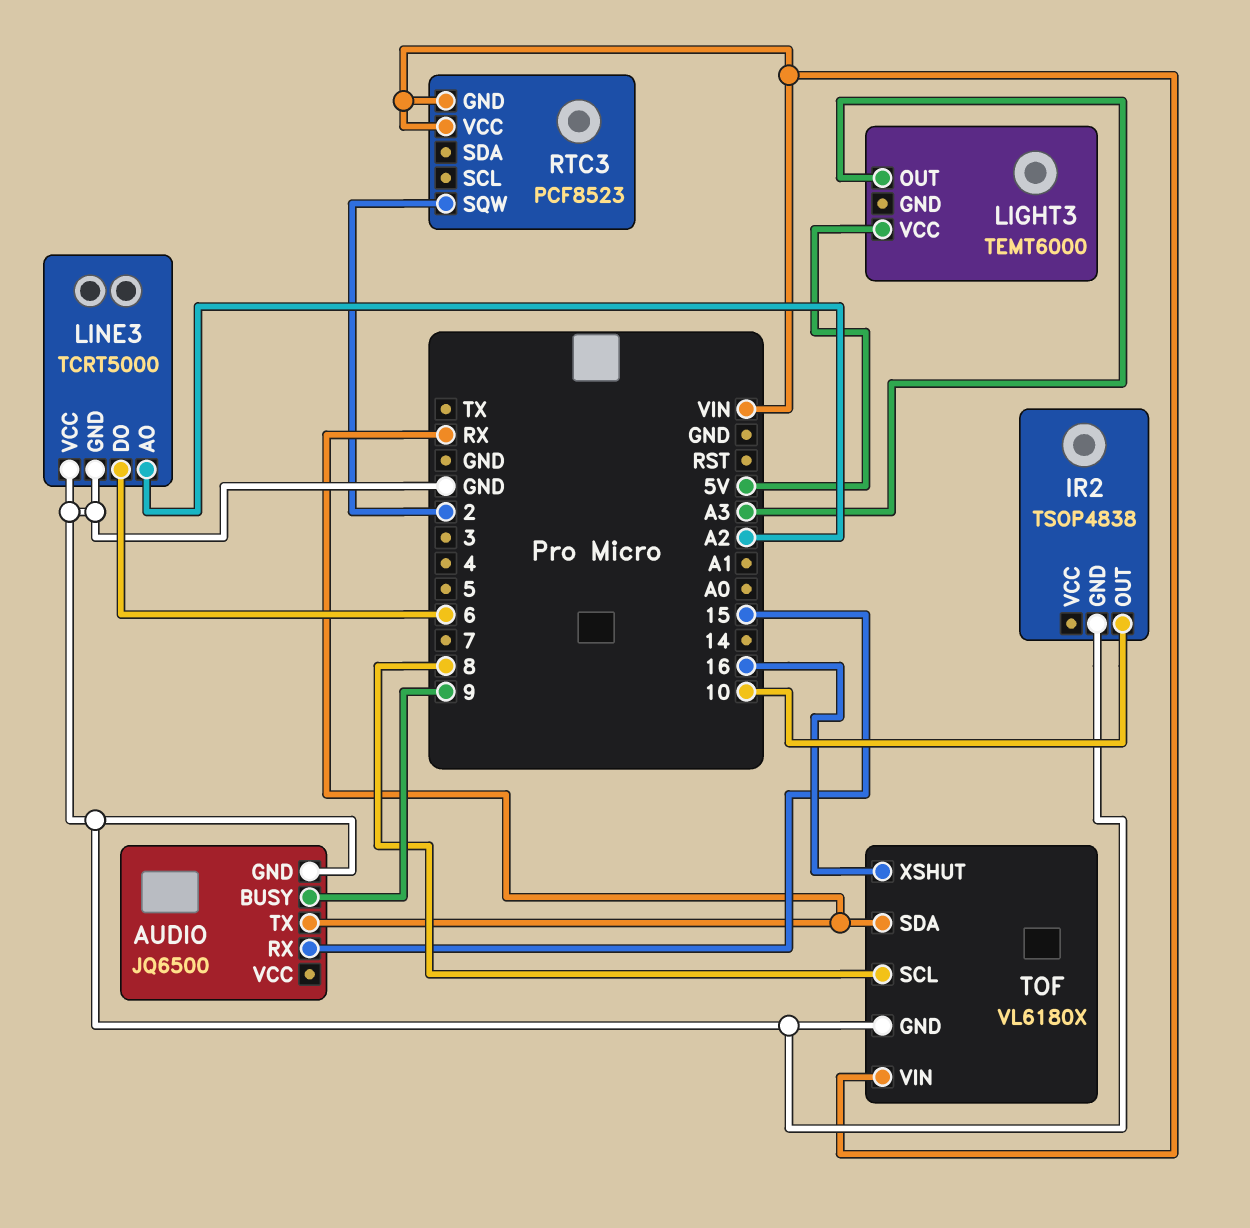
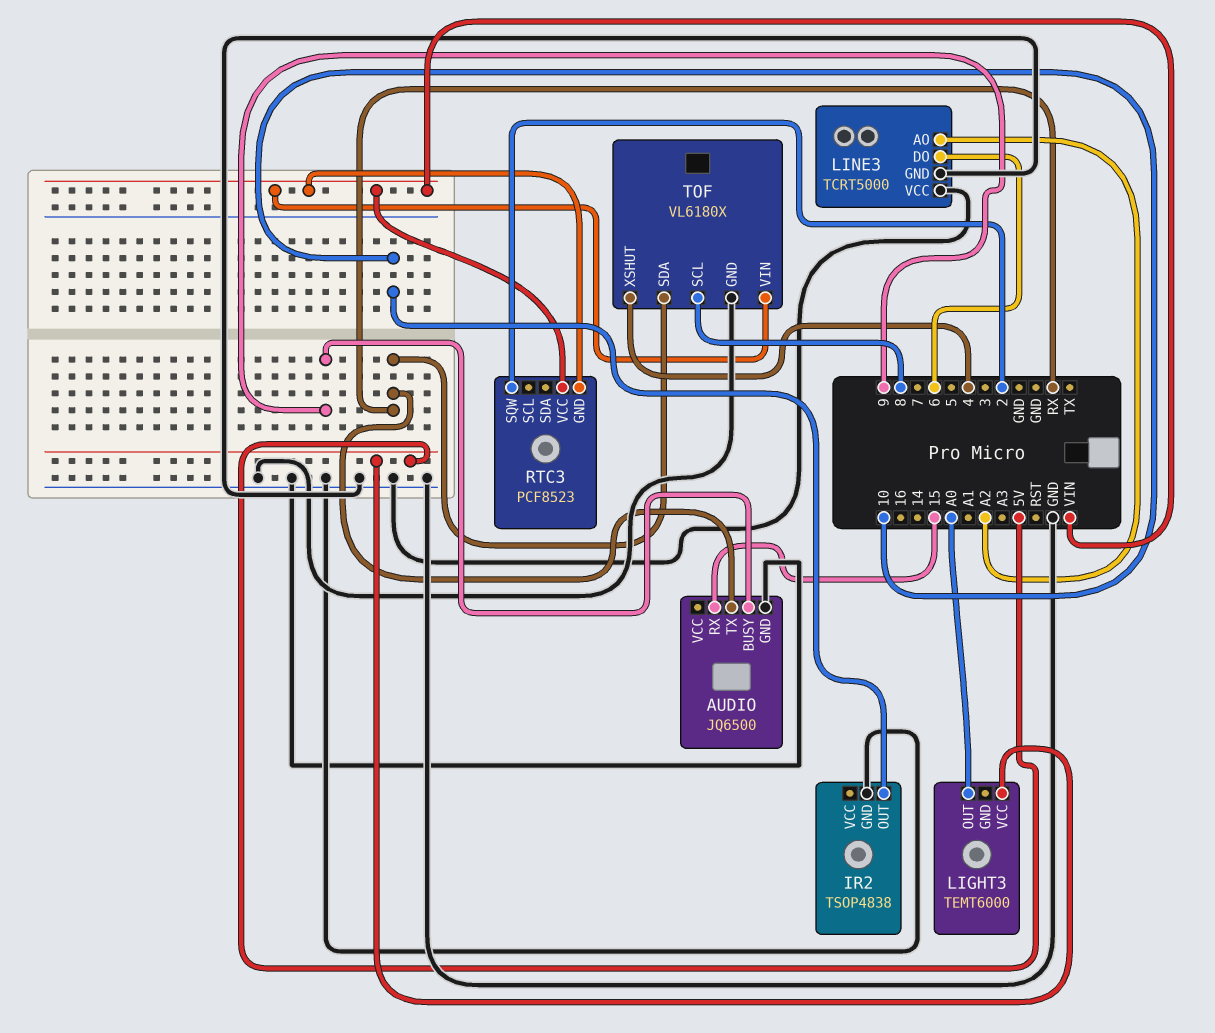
LIGHT3 pin OUT: A3 -> A0
TOF pin XSHUT: 16 -> 4

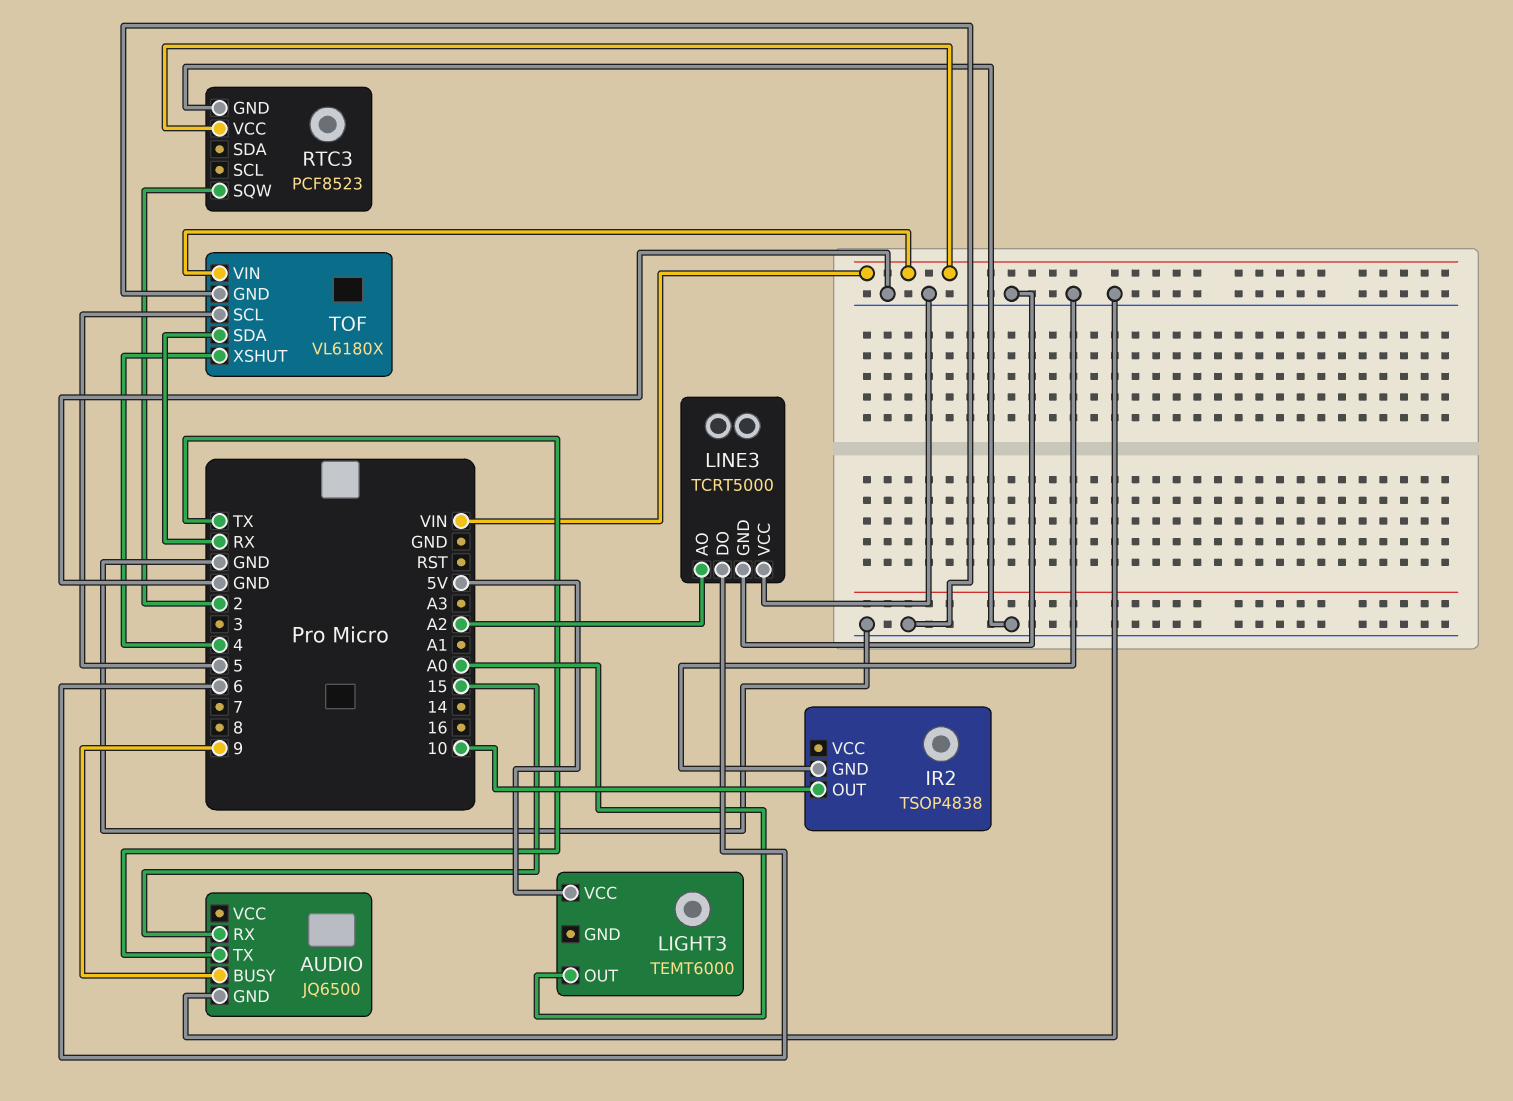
AUDIO pin TX: RX -> TX
RTC3 pin GND: VIN -> GND
TOF pin SCL: 8 -> 5

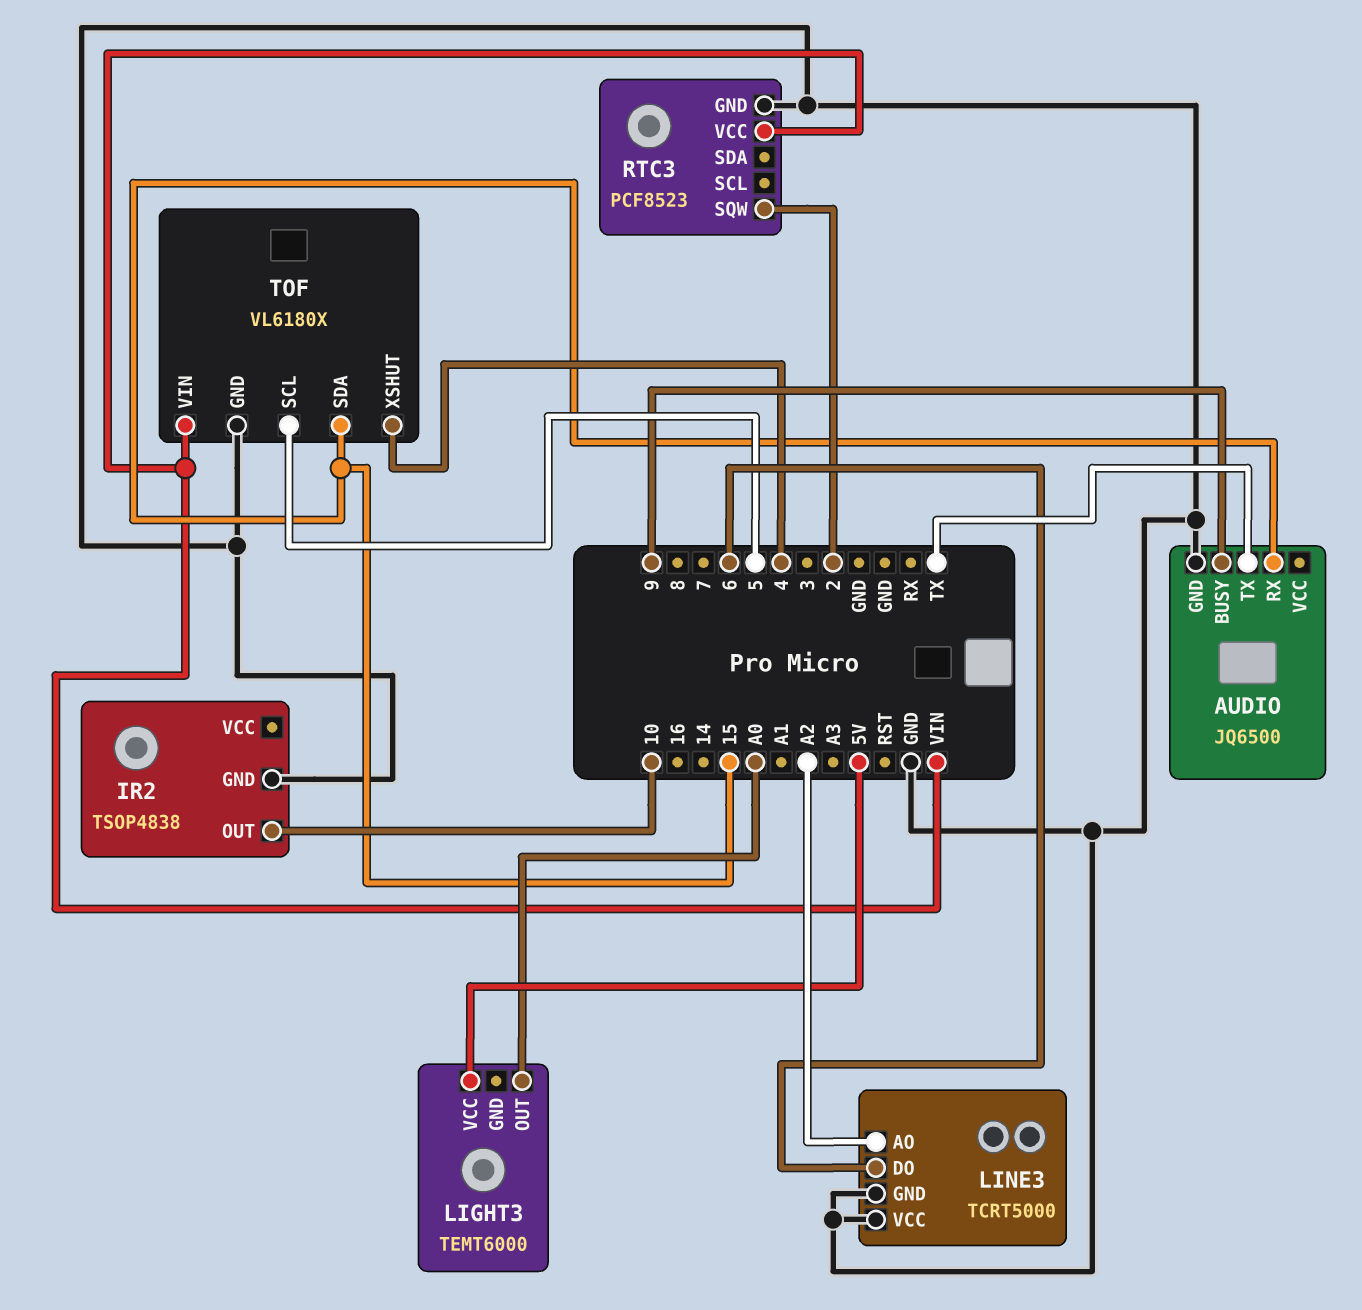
TOF pin SDA: RX -> 15

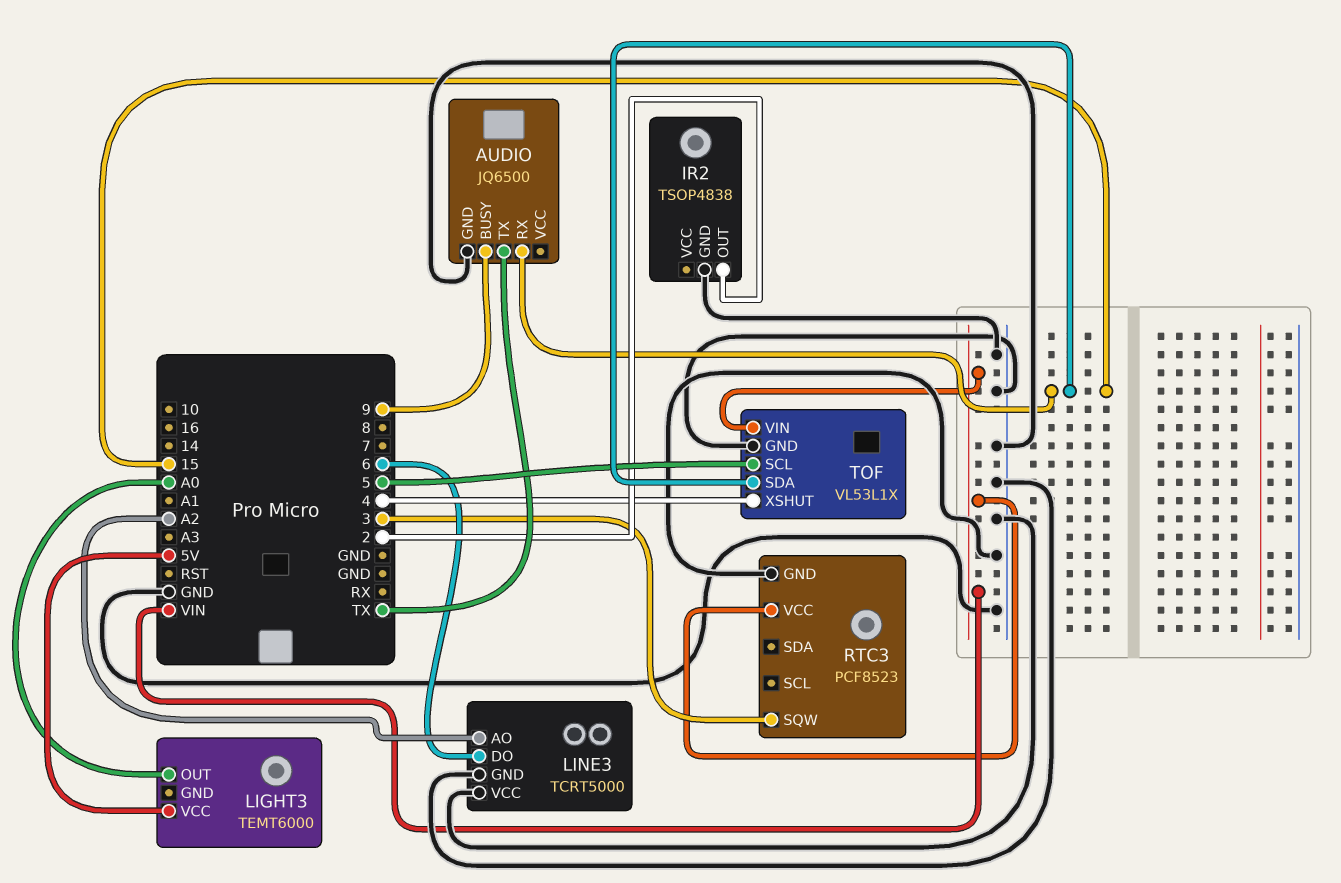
IR2 pin OUT: 10 -> 2
RTC3 pin SQW: 2 -> 3
TOF: VL6180X -> VL53L1X

